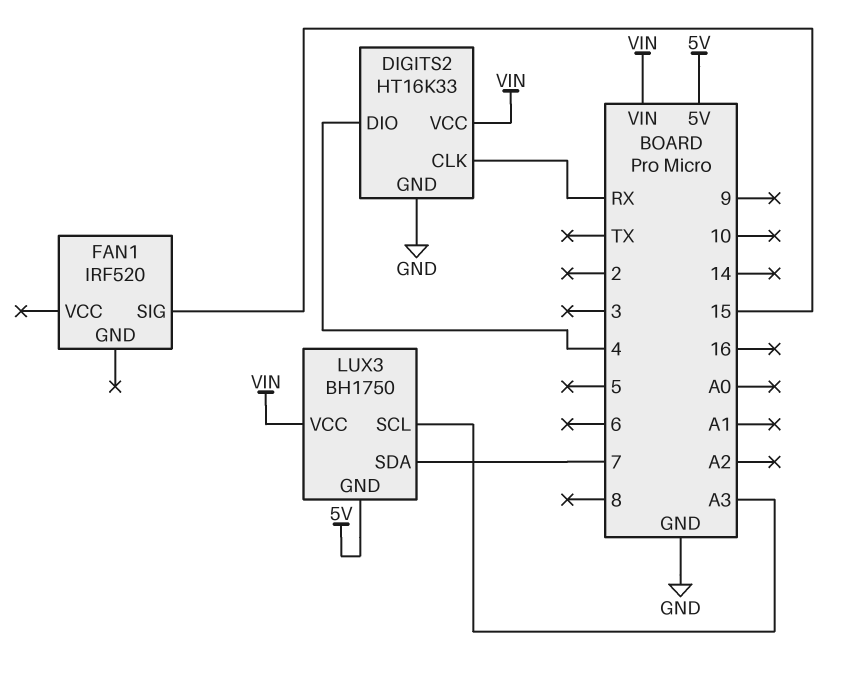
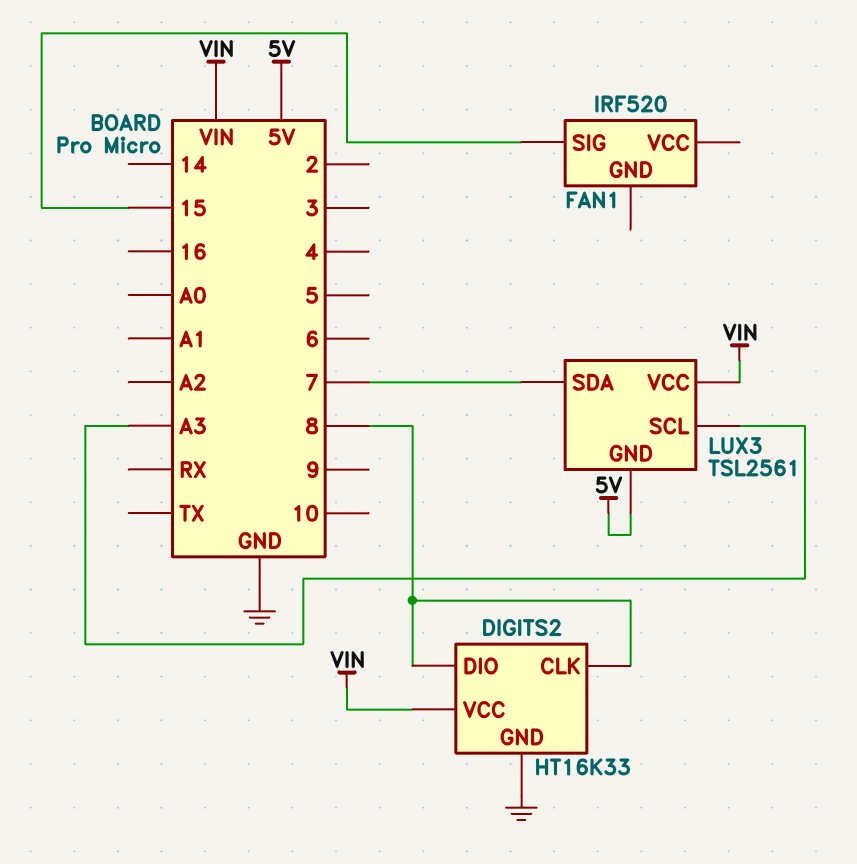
DIGITS2 pin CLK: RX -> 8
DIGITS2 pin DIO: 4 -> 8
LUX3: BH1750 -> TSL2561

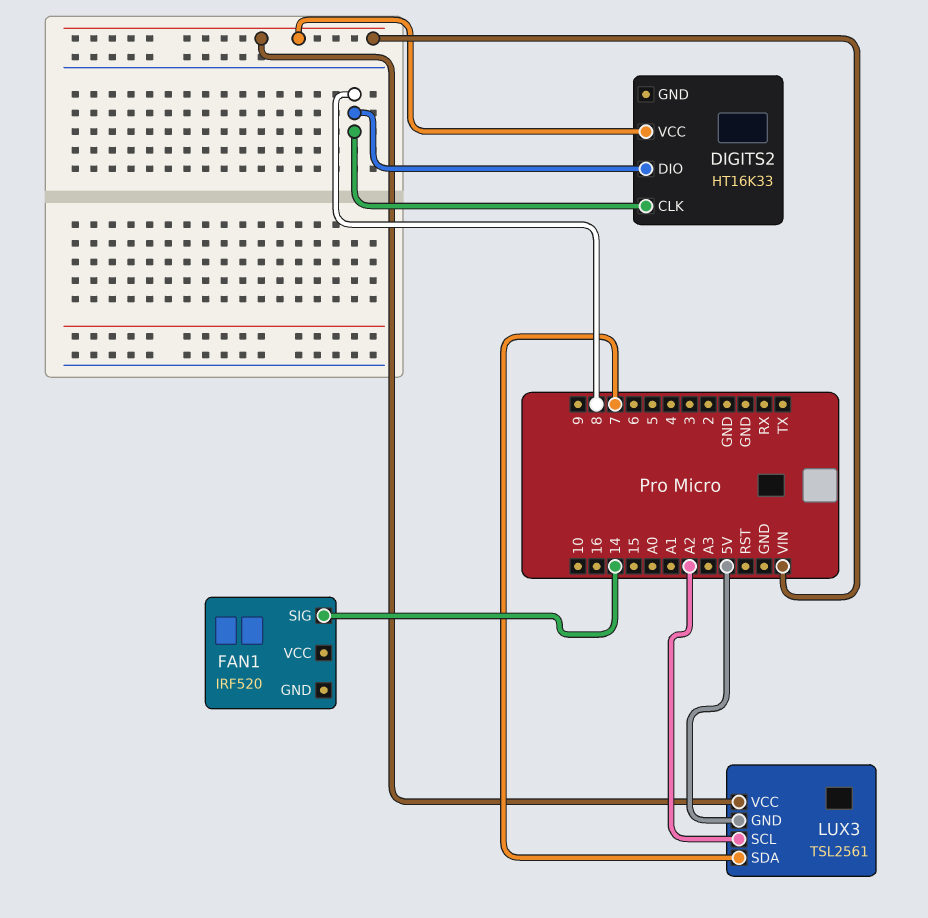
DIGITS2 pin GND: GND -> none
FAN1 pin SIG: 15 -> 14
LUX3 pin SCL: A3 -> A2

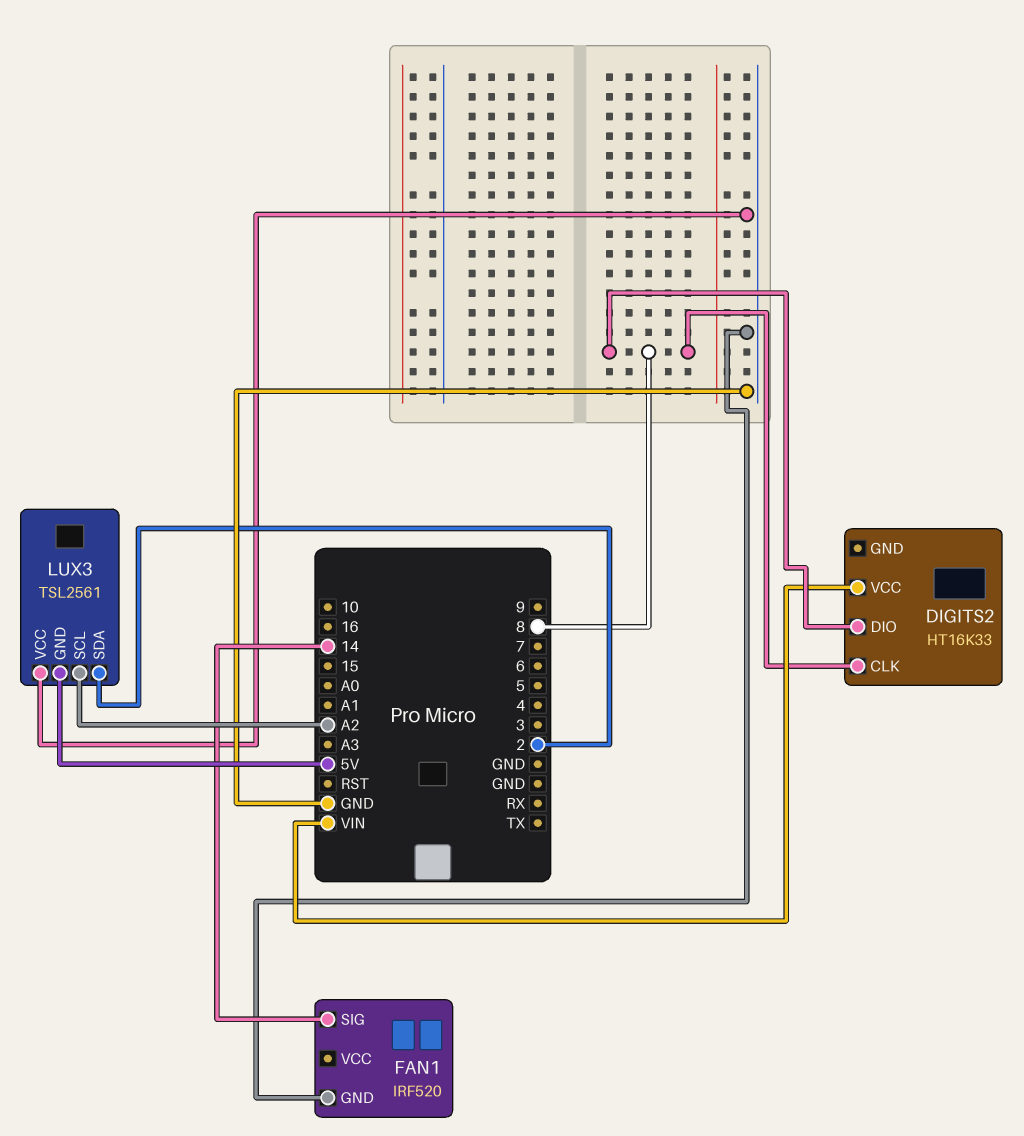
FAN1 pin GND: none -> GND
LUX3 pin SDA: 7 -> 2
LUX3 pin VCC: VIN -> GND

